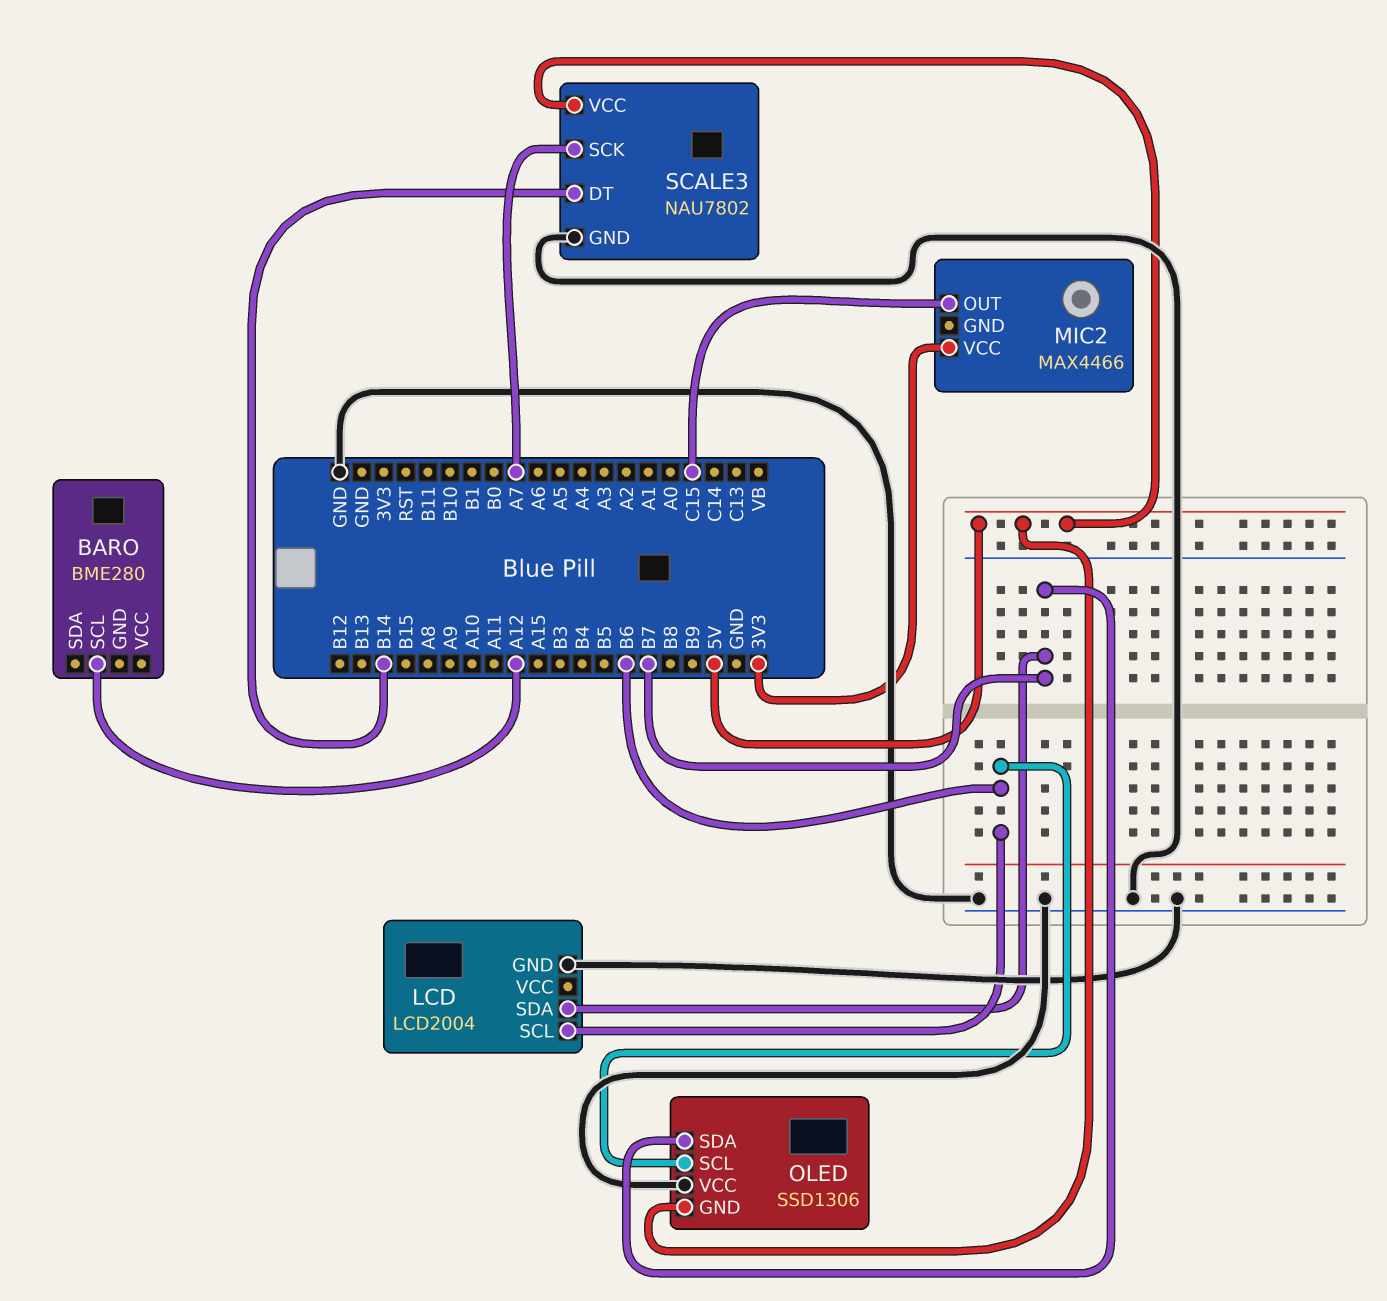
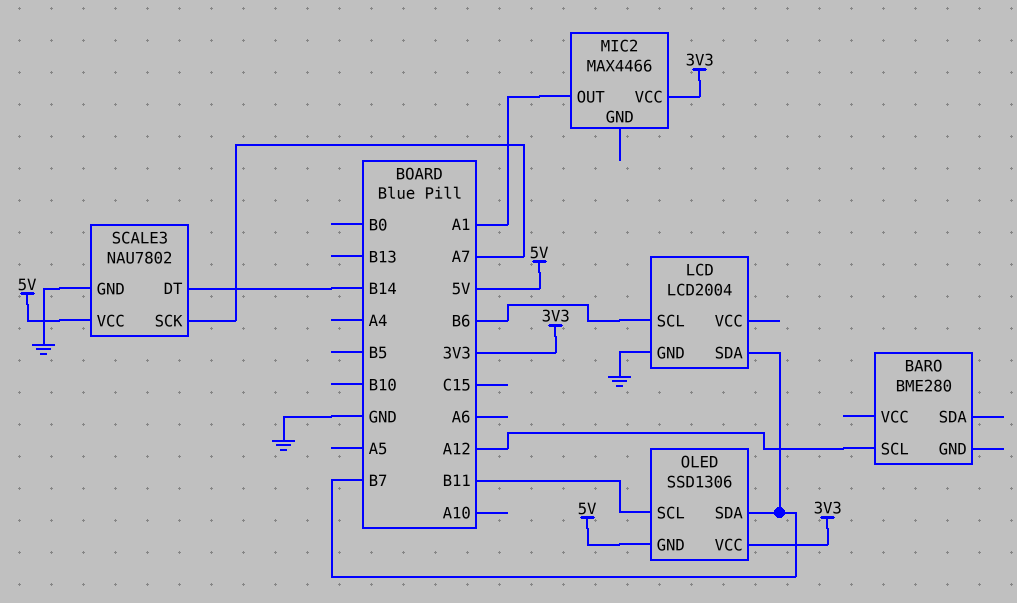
MIC2 pin OUT: C15 -> A1
OLED pin SCL: B6 -> B11
OLED pin VCC: GND -> 3V3

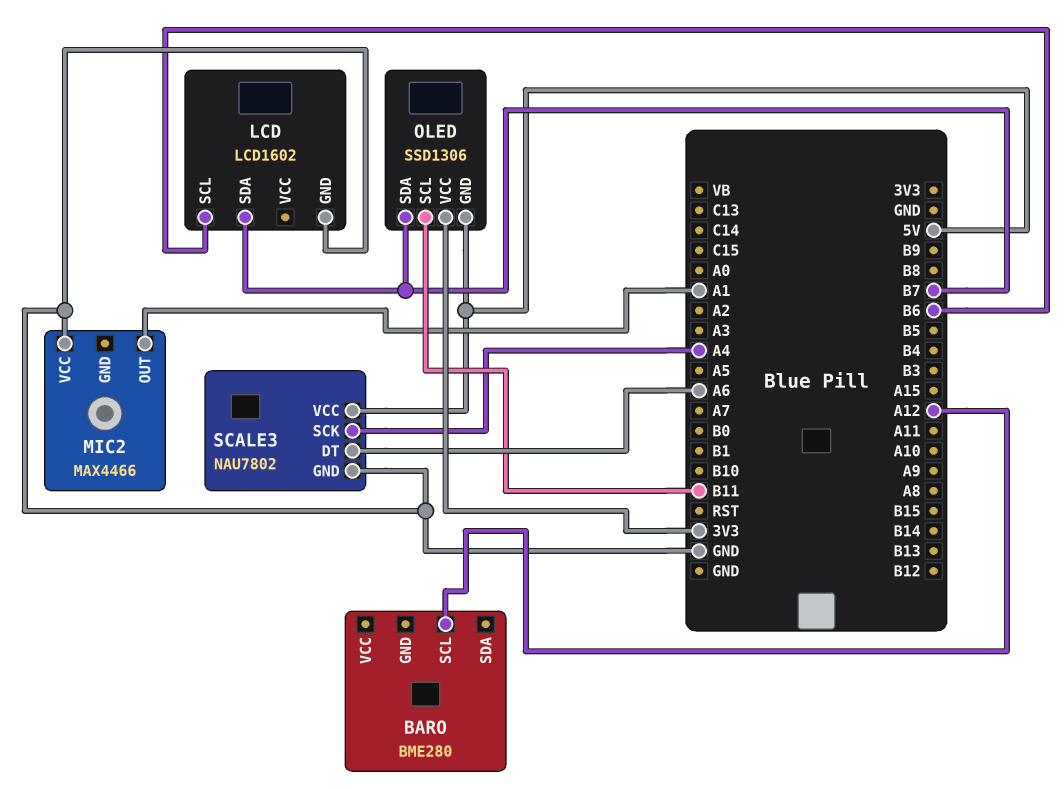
LCD: LCD2004 -> LCD1602
MIC2 pin VCC: 3V3 -> GND
SCALE3 pin DT: B14 -> A6
SCALE3 pin SCK: A7 -> A4

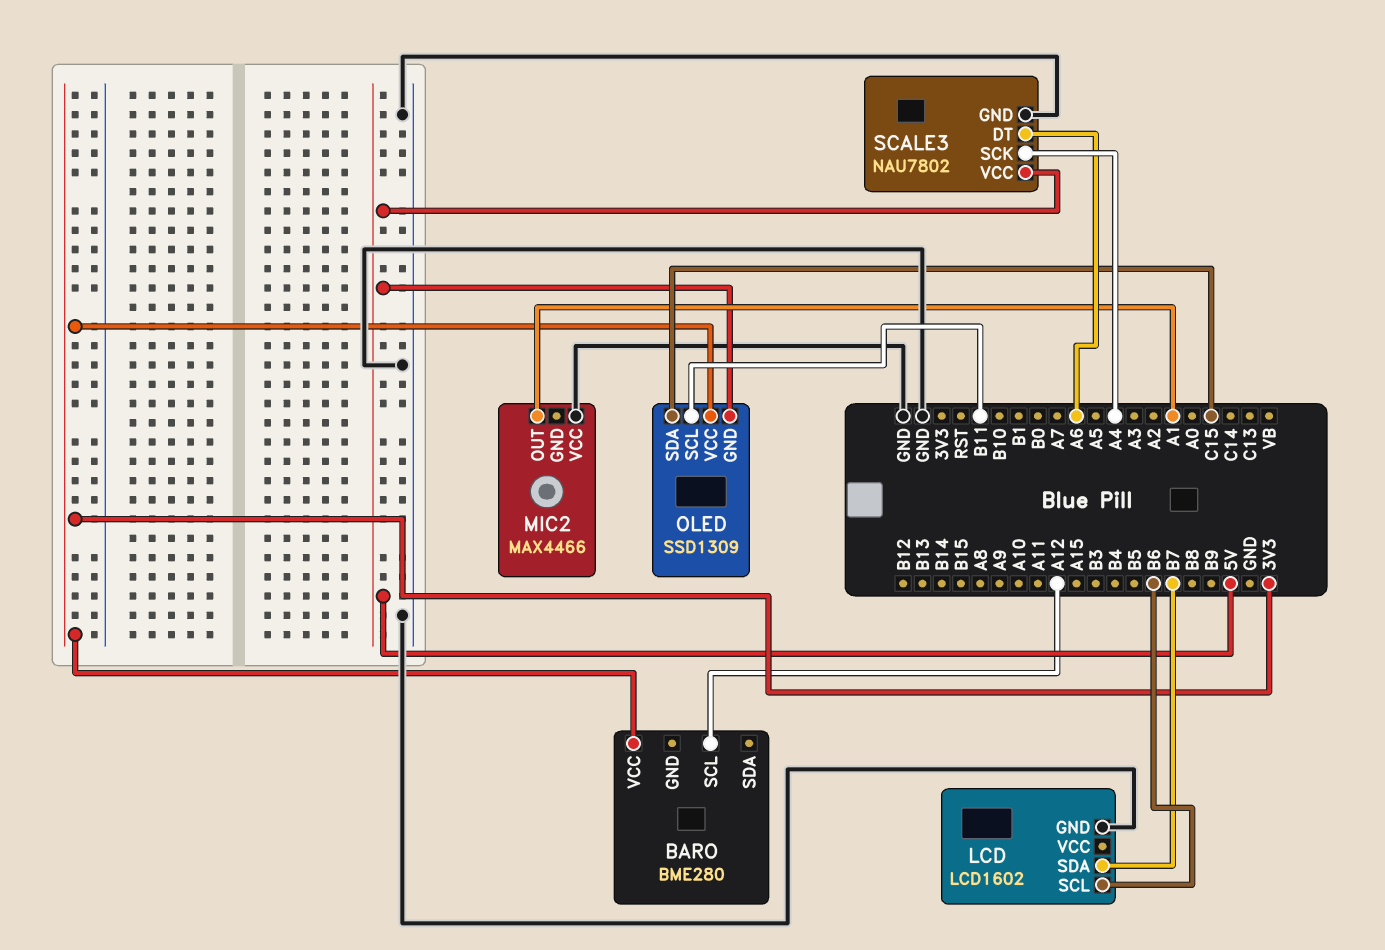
BARO pin VCC: none -> 3V3
OLED: SSD1306 -> SSD1309
OLED pin SDA: B7 -> C15

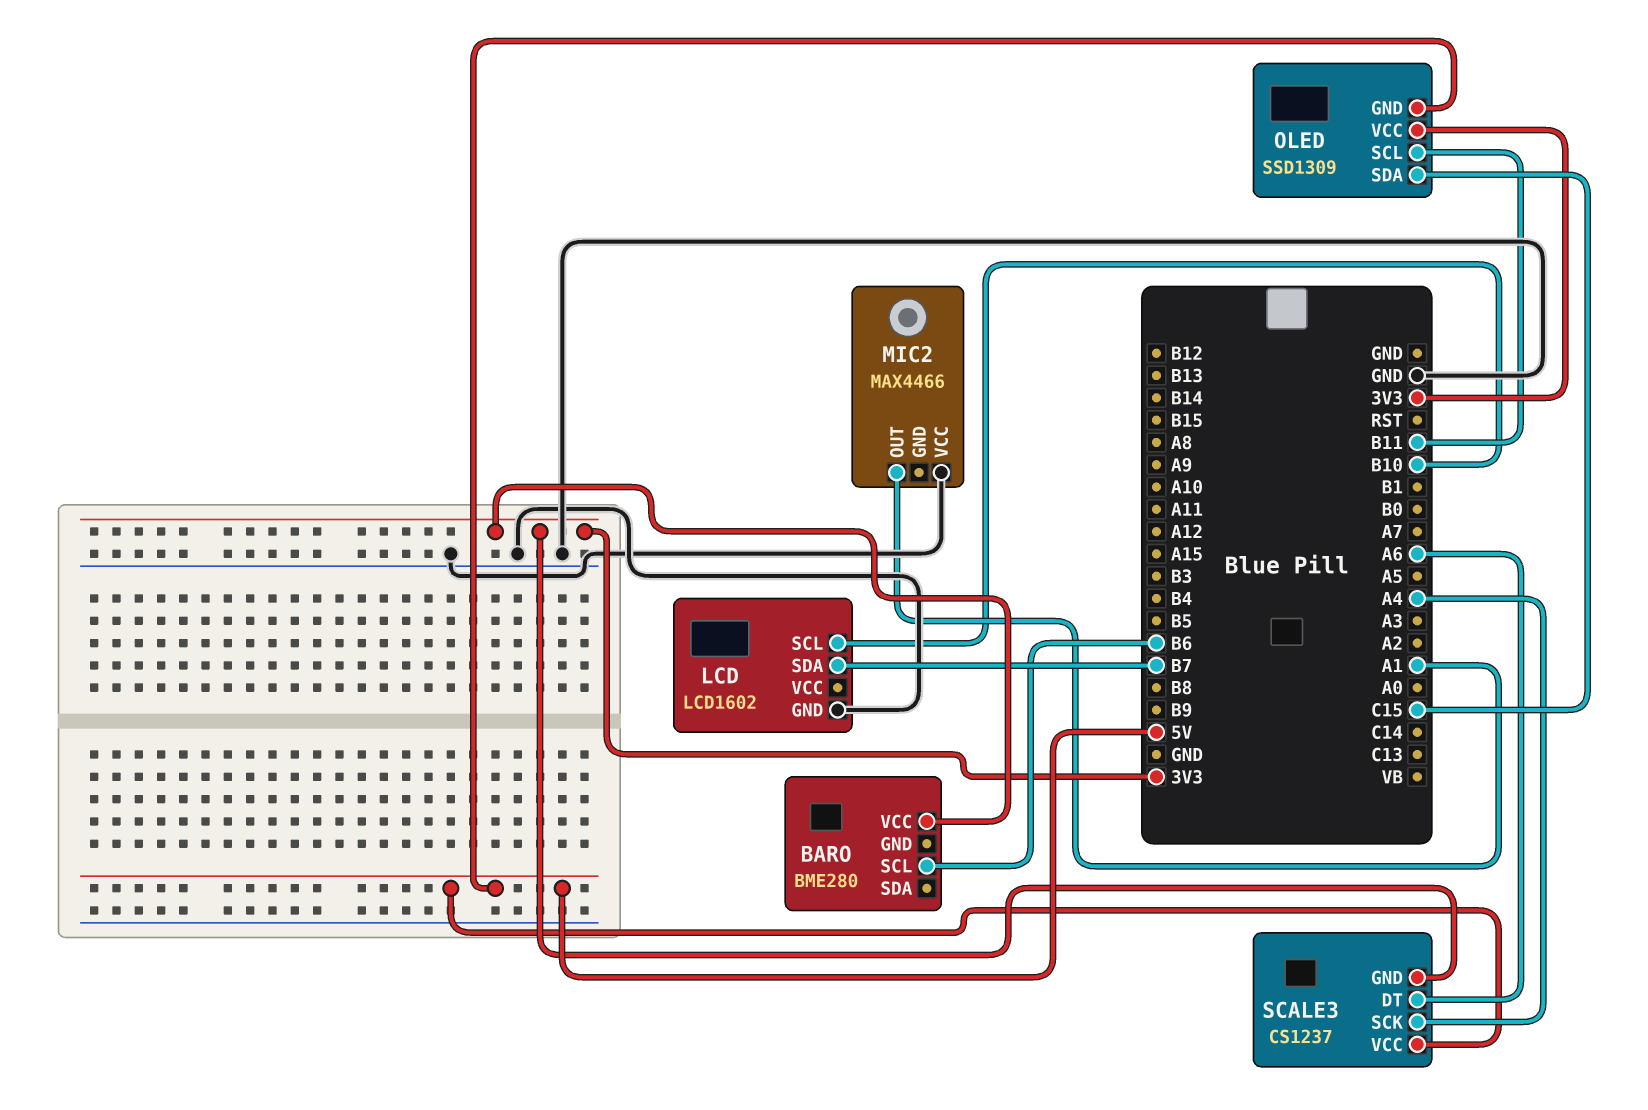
BARO pin SCL: A12 -> B6
LCD pin SCL: B6 -> B10
SCALE3: NAU7802 -> CS1237
SCALE3 pin GND: GND -> 3V3

